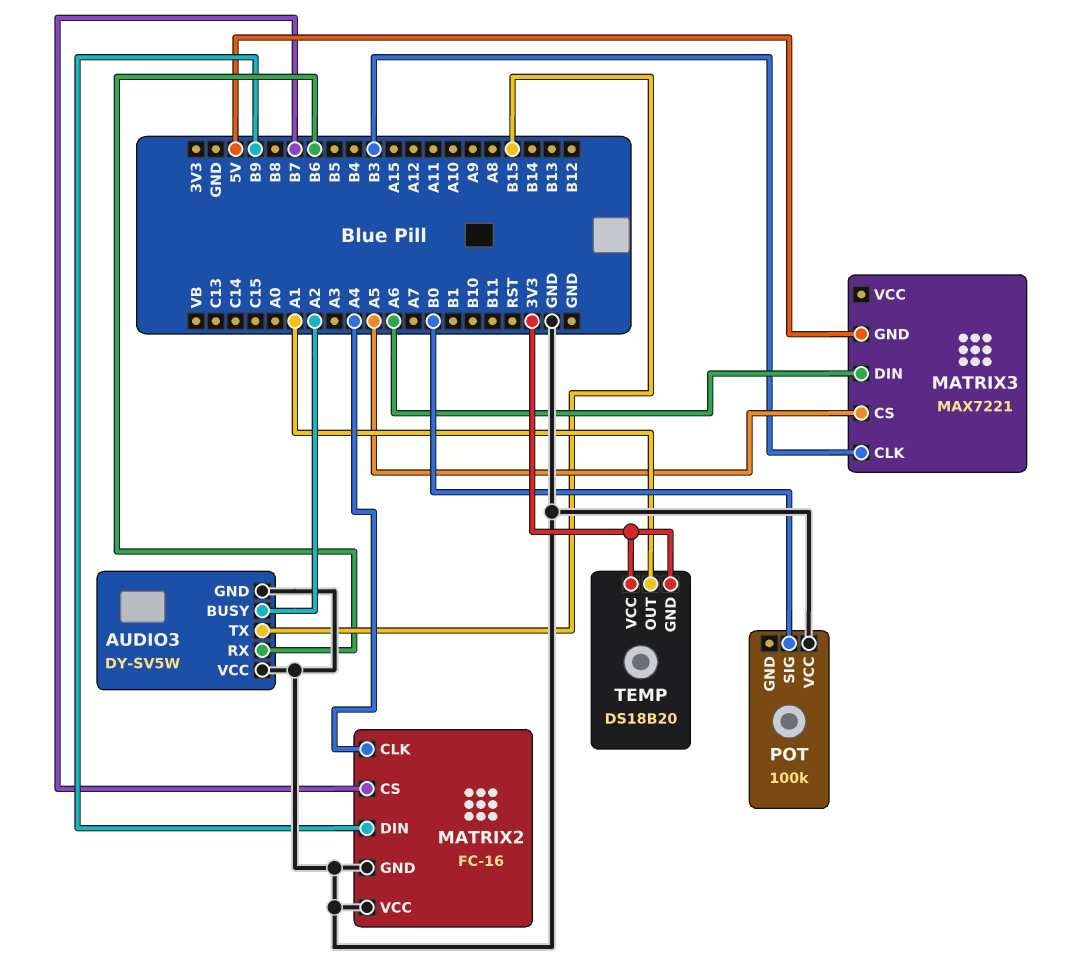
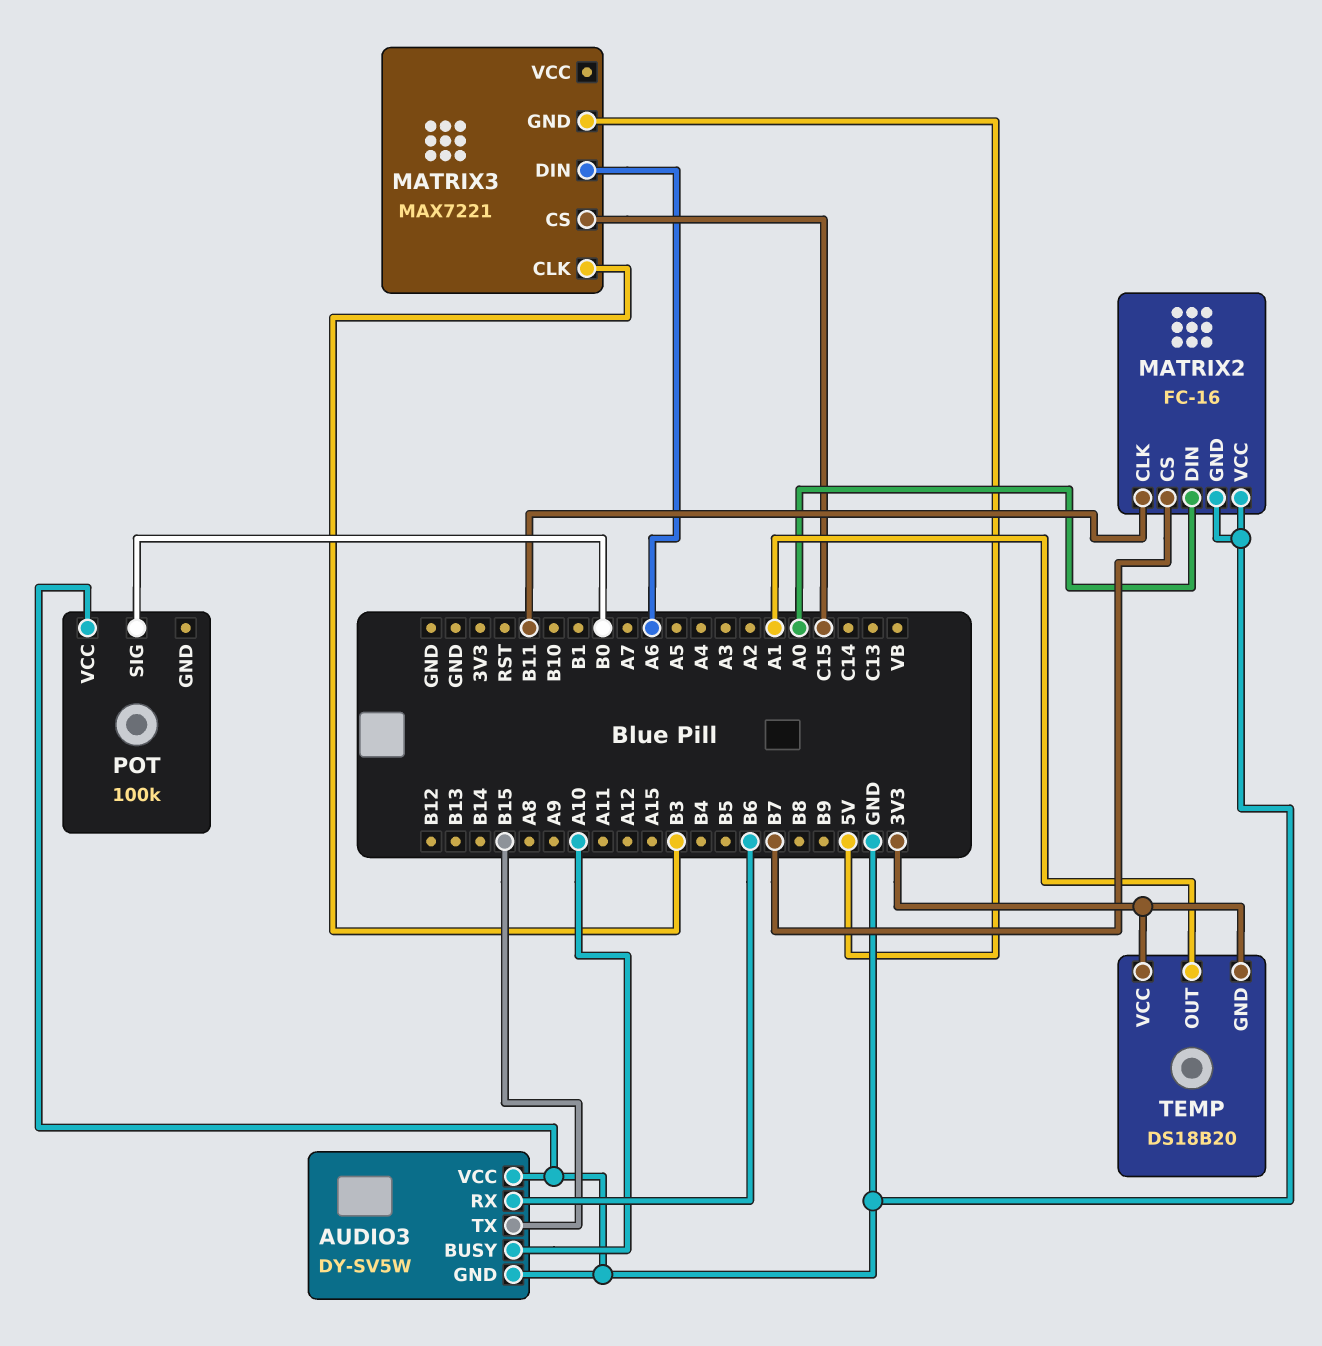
AUDIO3 pin BUSY: A2 -> A10
MATRIX2 pin CLK: A4 -> B11
MATRIX2 pin DIN: B9 -> A0
MATRIX3 pin CS: A5 -> C15

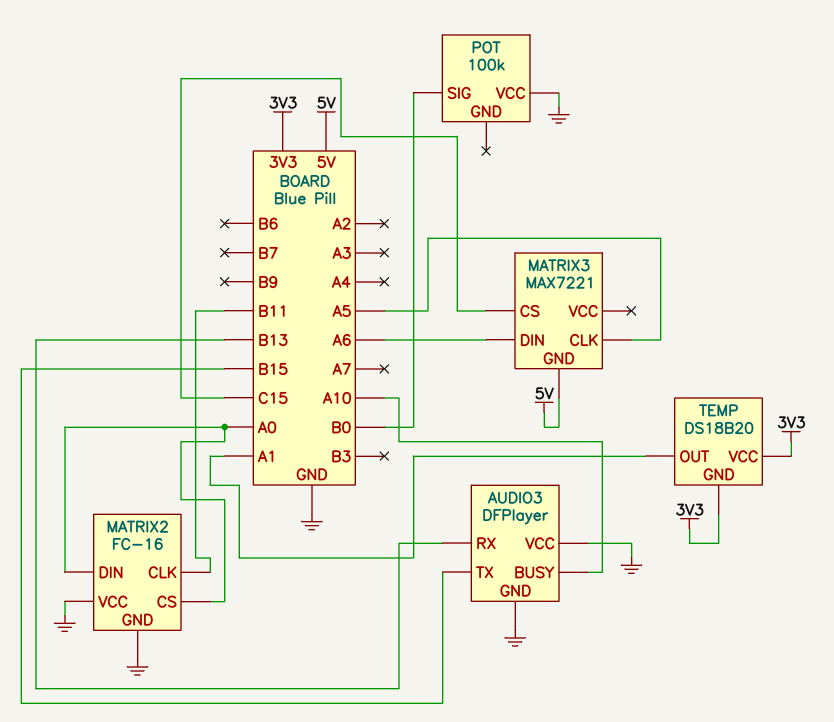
AUDIO3: DY-SV5W -> DFPlayer
AUDIO3 pin RX: B6 -> B13
MATRIX2 pin CS: B7 -> A0
MATRIX3 pin CLK: B3 -> A5

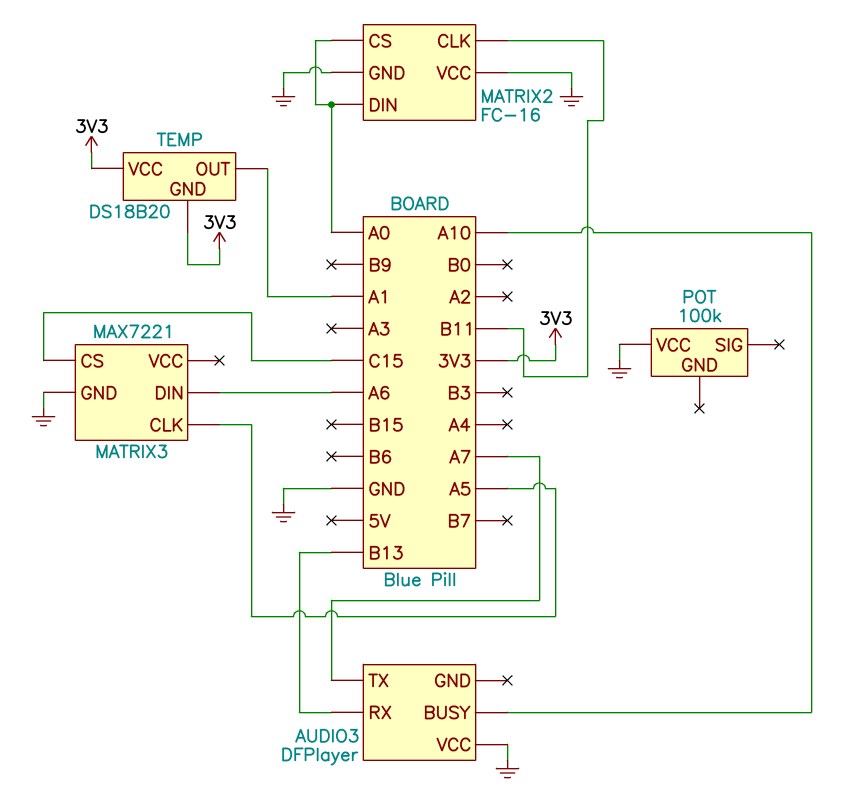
AUDIO3 pin GND: GND -> none
AUDIO3 pin TX: B15 -> A7
MATRIX3 pin GND: 5V -> GND
POT pin SIG: B0 -> none

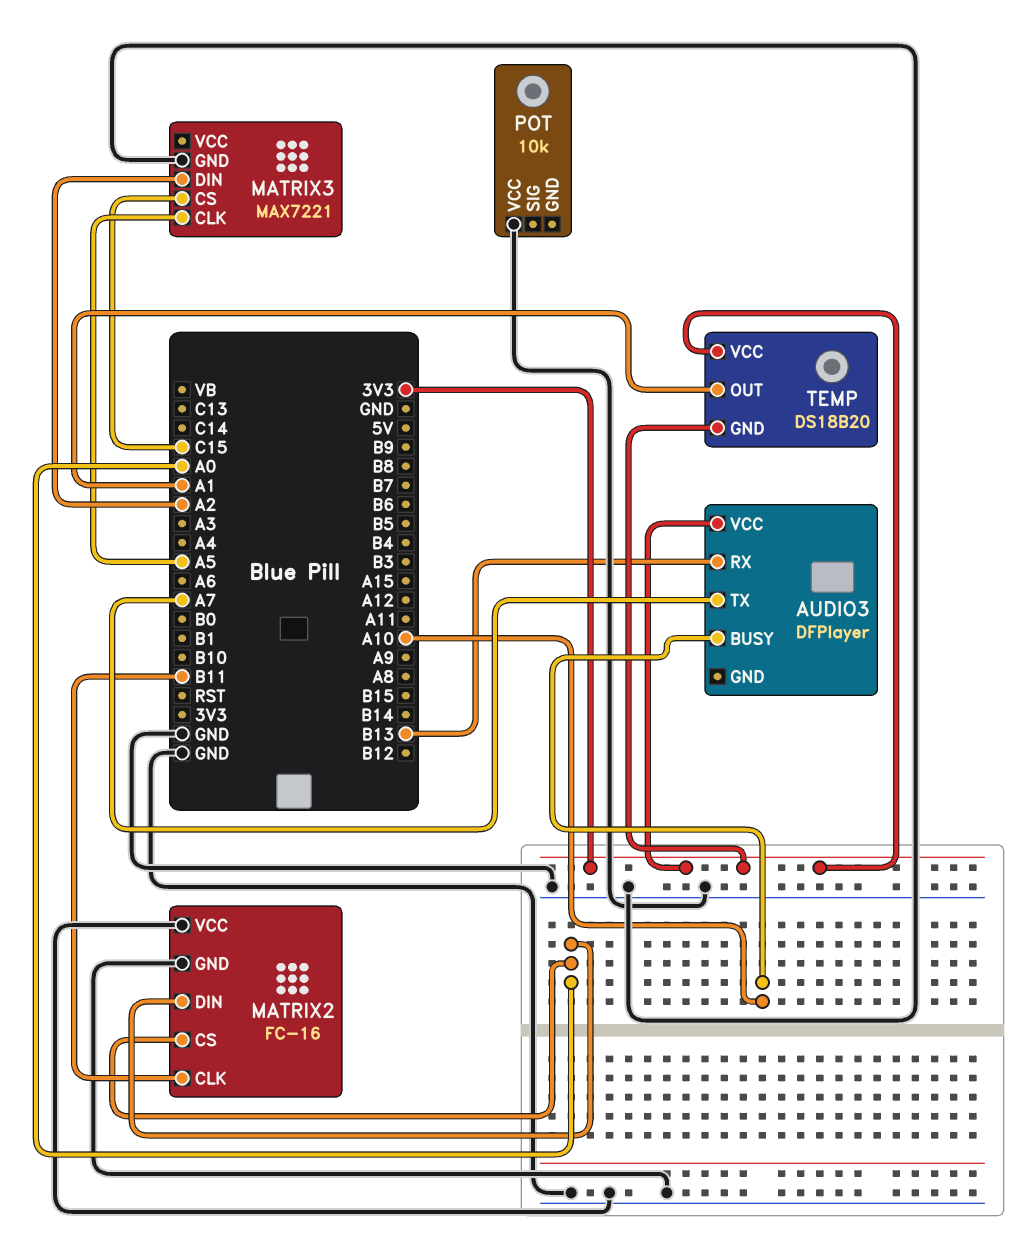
AUDIO3 pin VCC: GND -> 3V3
MATRIX3 pin DIN: A6 -> A2
POT: 100k -> 10k

